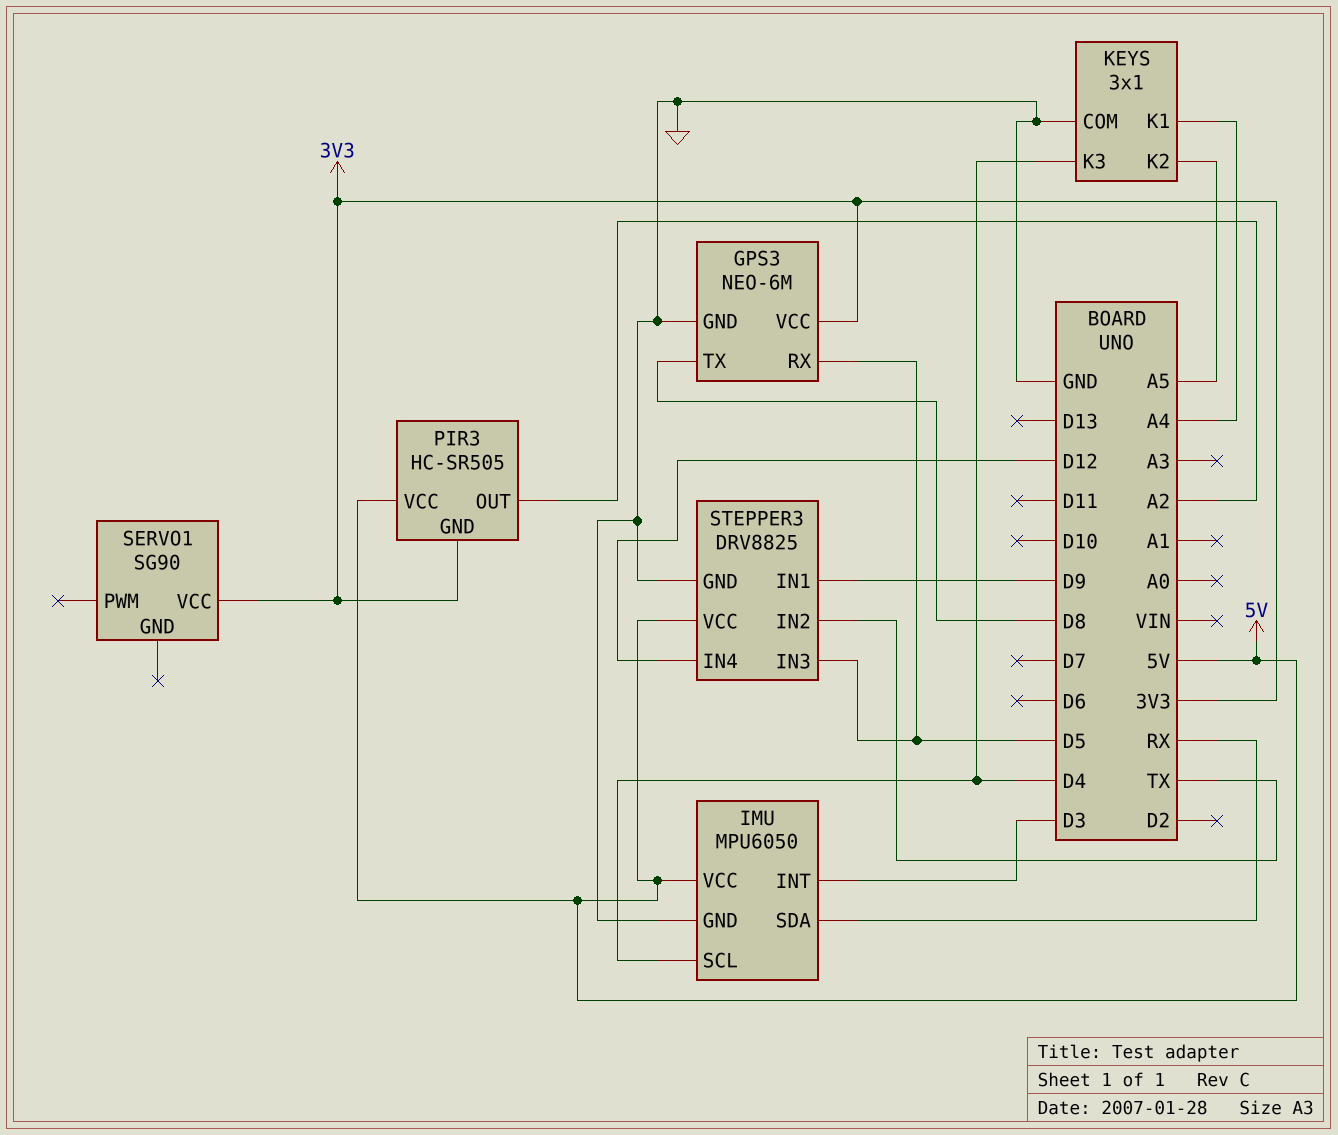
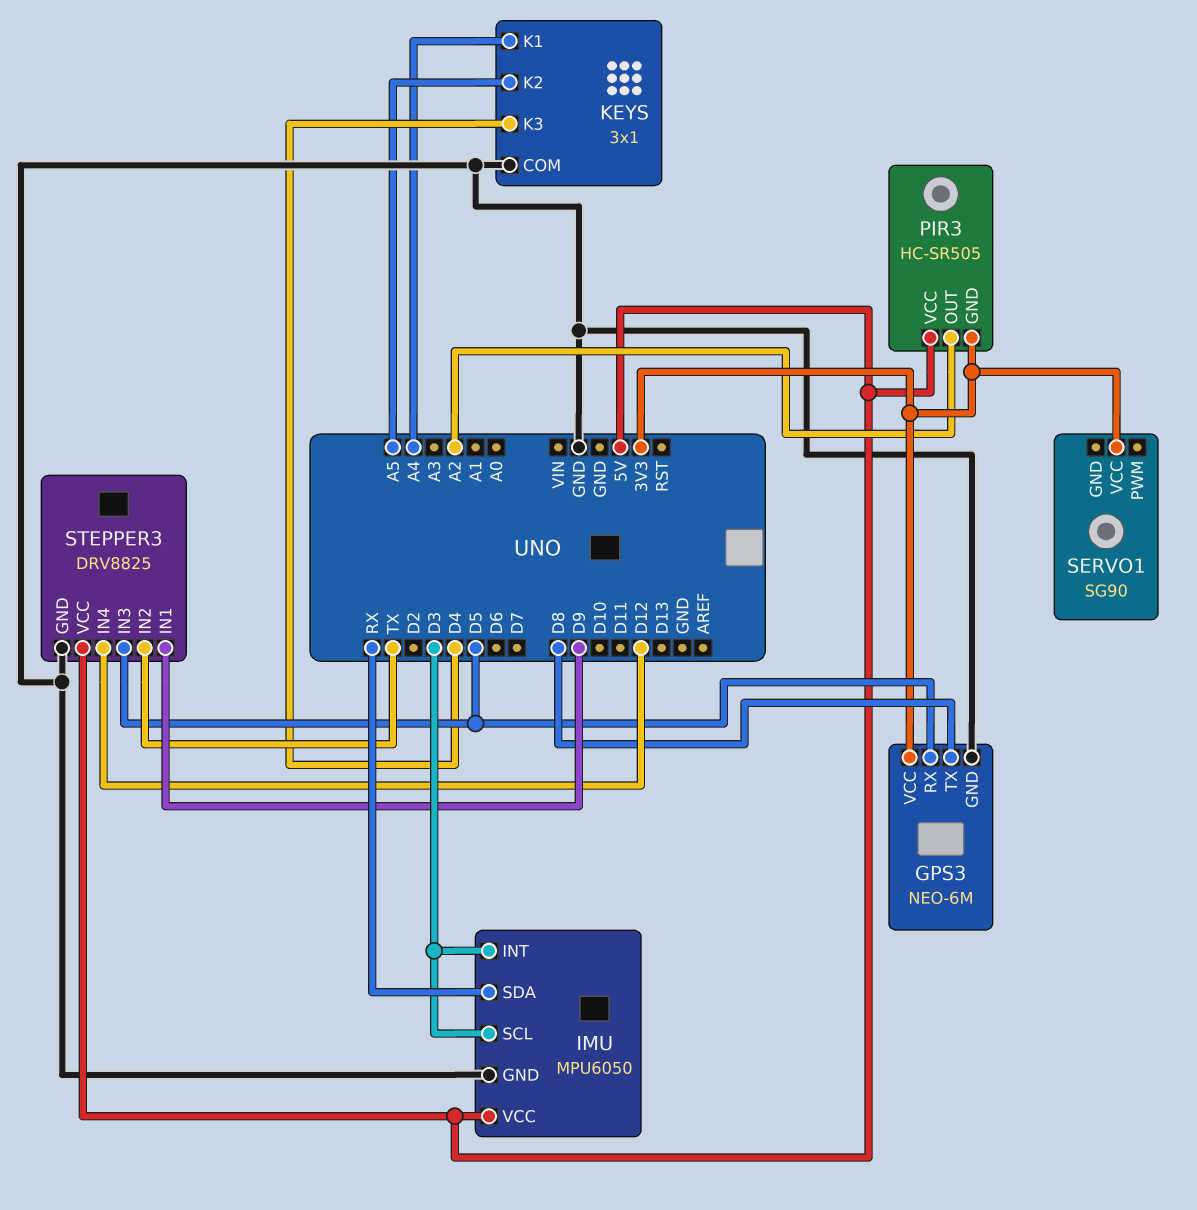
IMU pin SCL: D4 -> D3

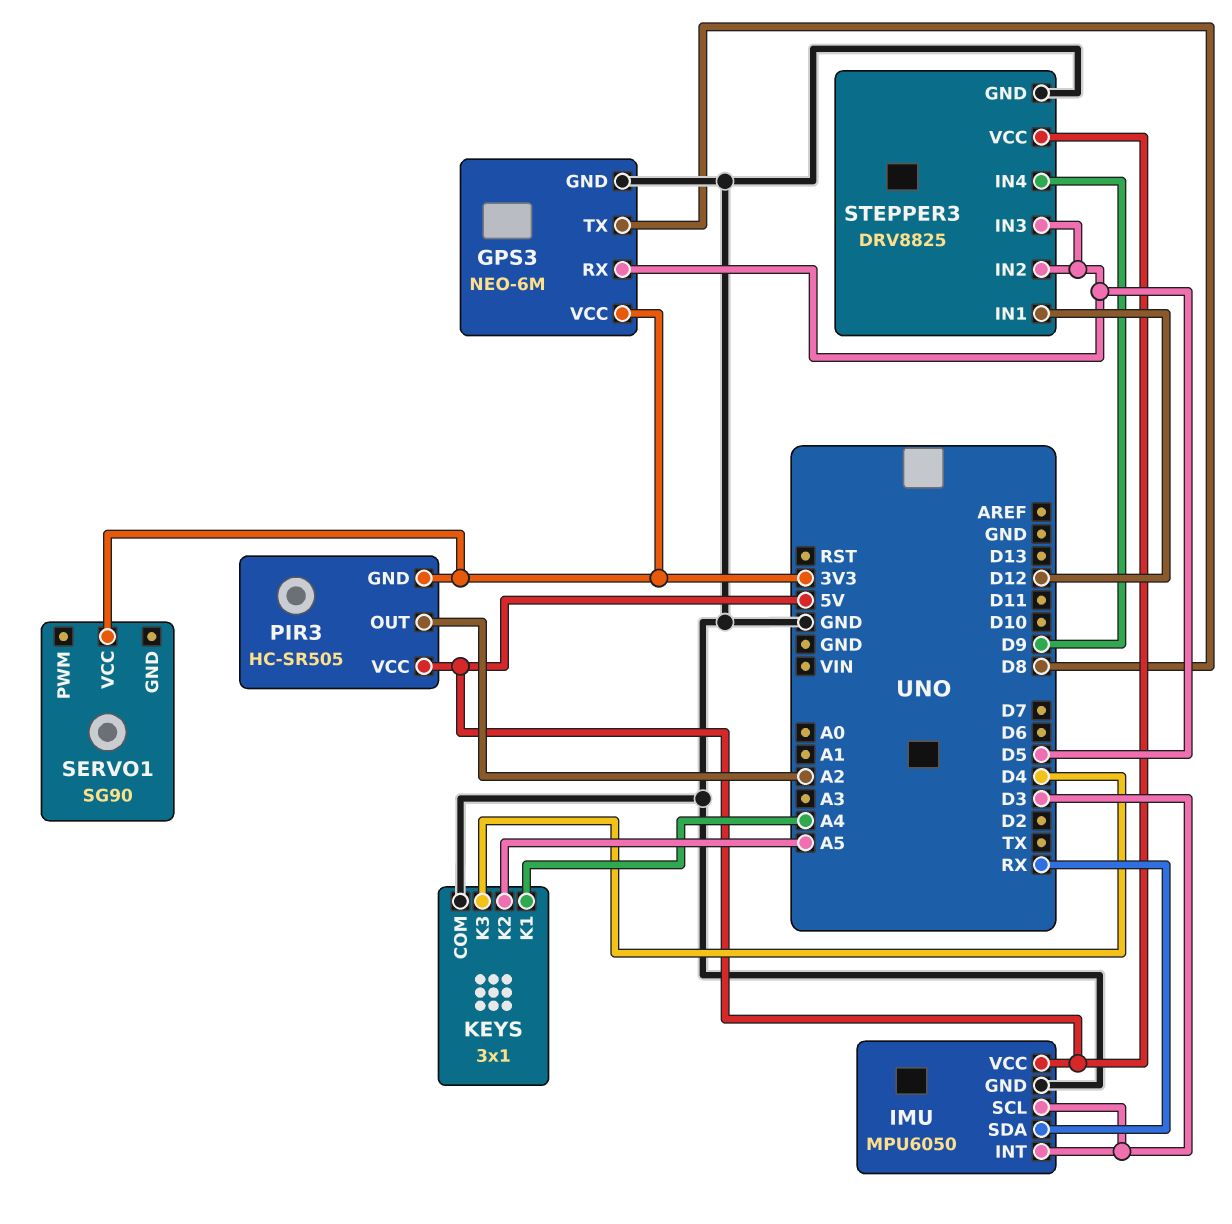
STEPPER3 pin IN1: D9 -> D12
STEPPER3 pin IN2: TX -> D5
STEPPER3 pin IN4: D12 -> D9

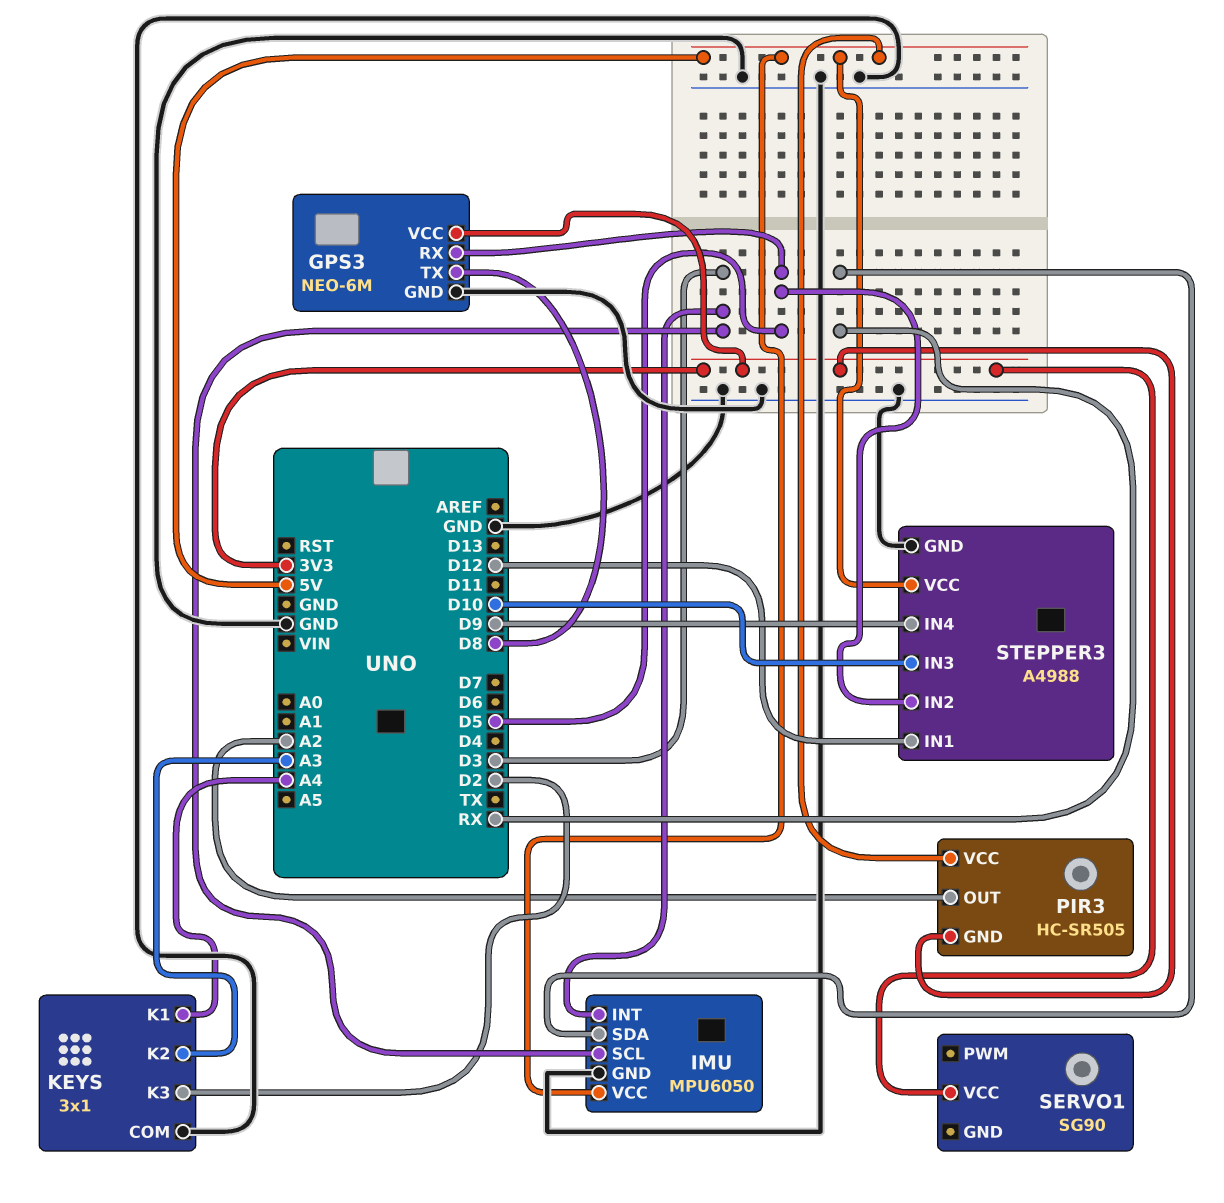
KEYS pin K2: A5 -> A3
KEYS pin K3: D4 -> D2
STEPPER3: DRV8825 -> A4988
STEPPER3 pin IN3: D5 -> D10

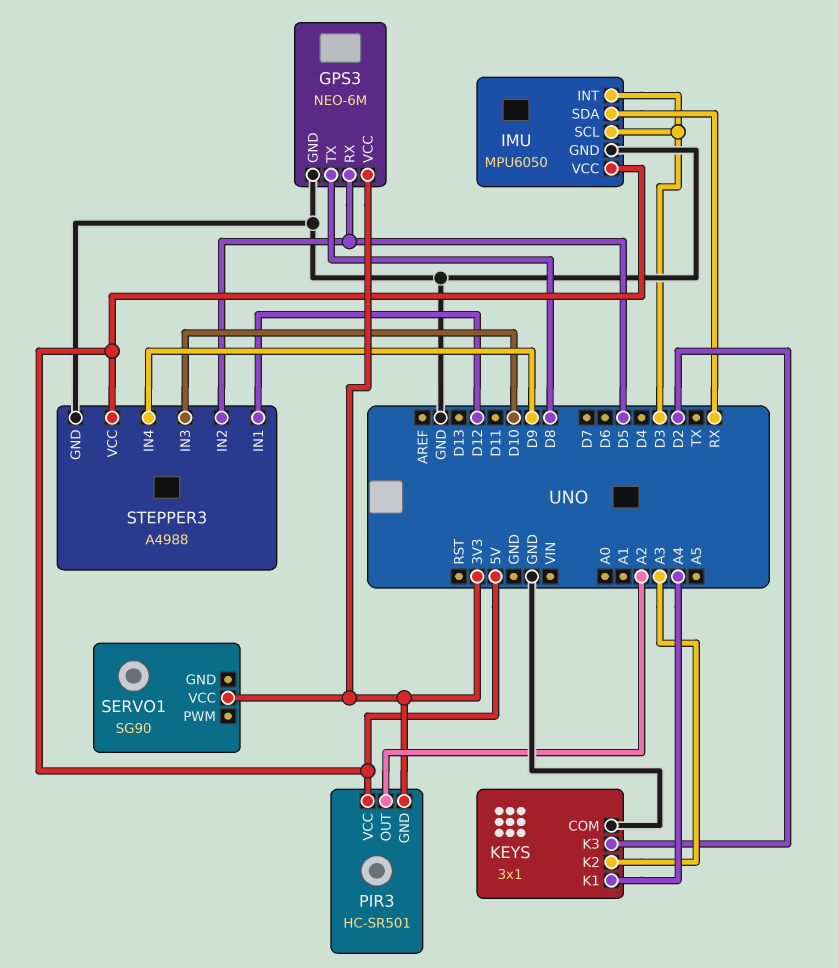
PIR3: HC-SR505 -> HC-SR501

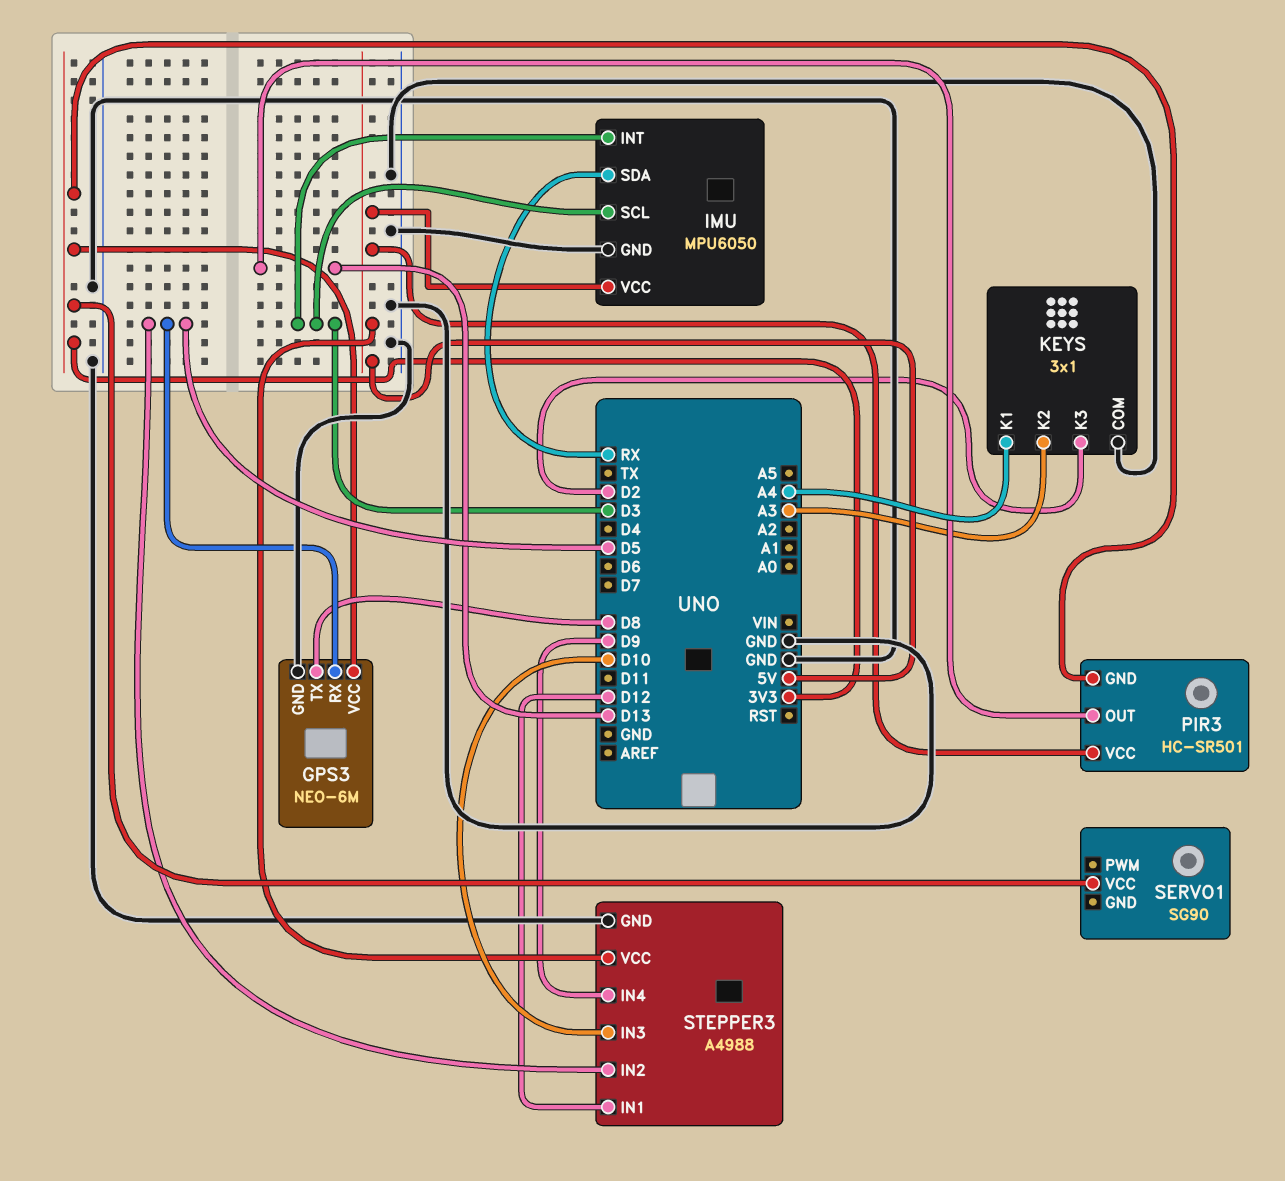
PIR3 pin OUT: A2 -> D13

